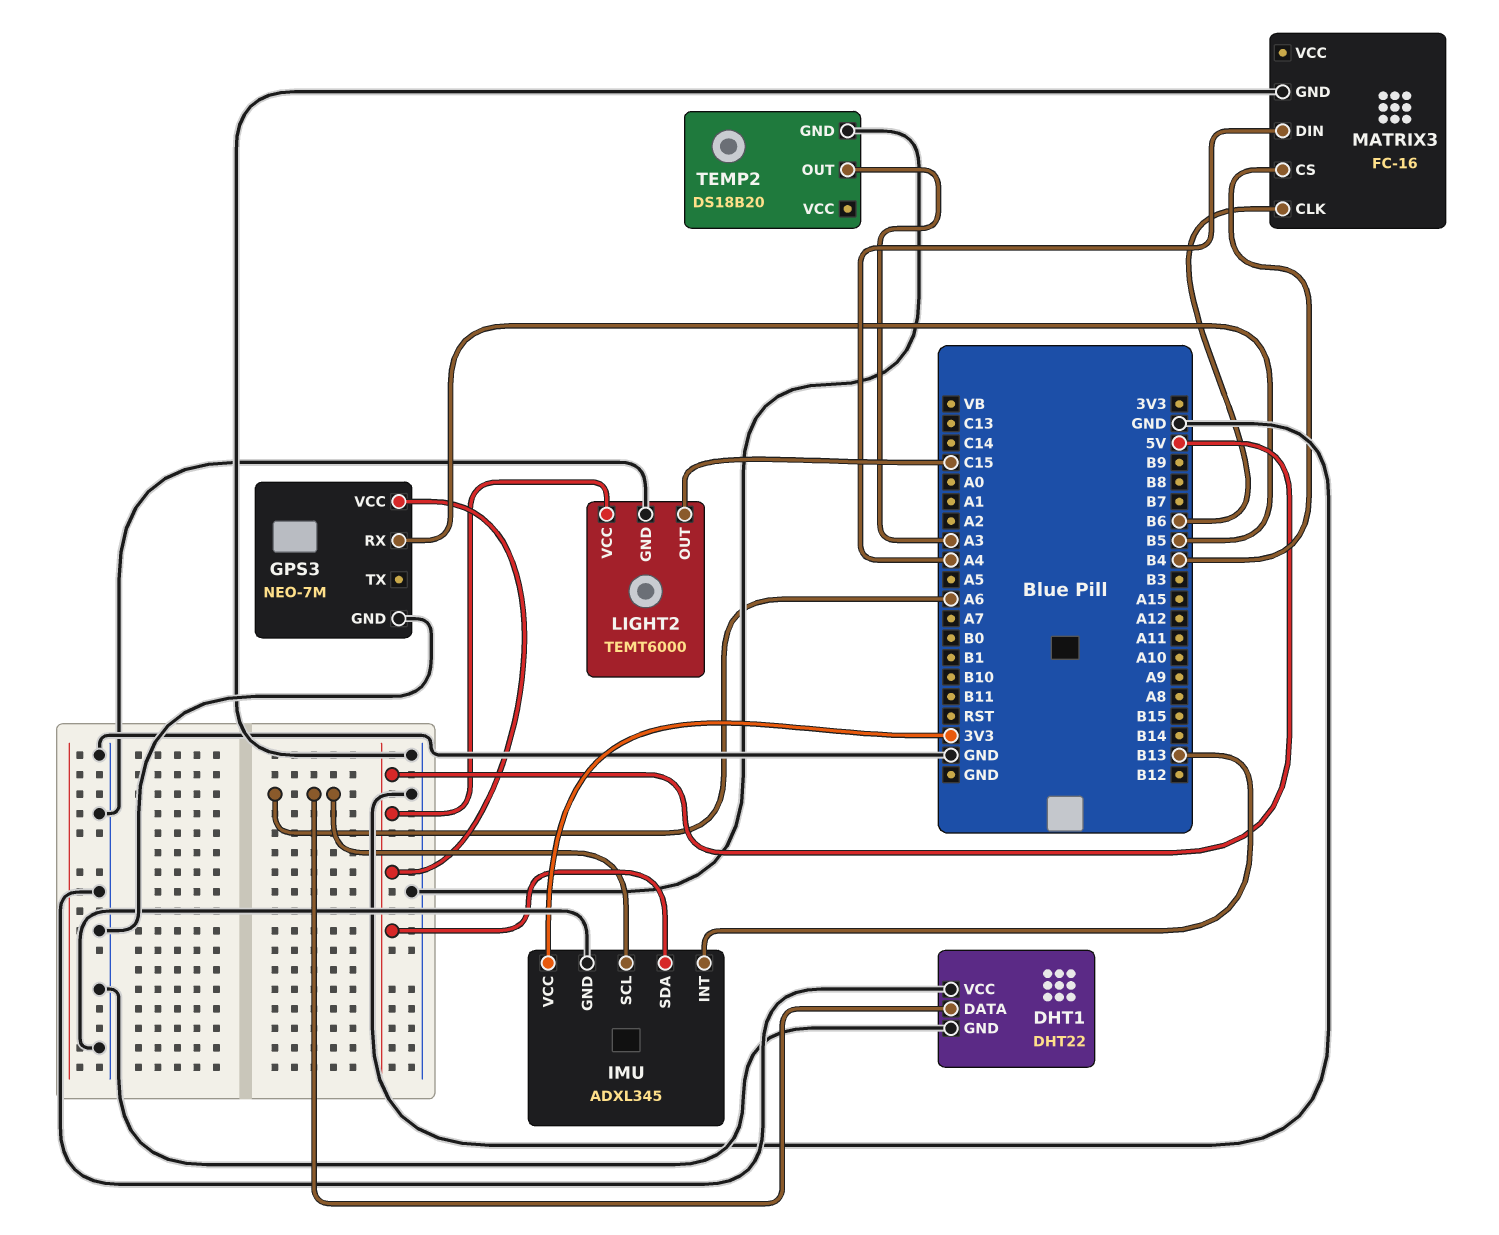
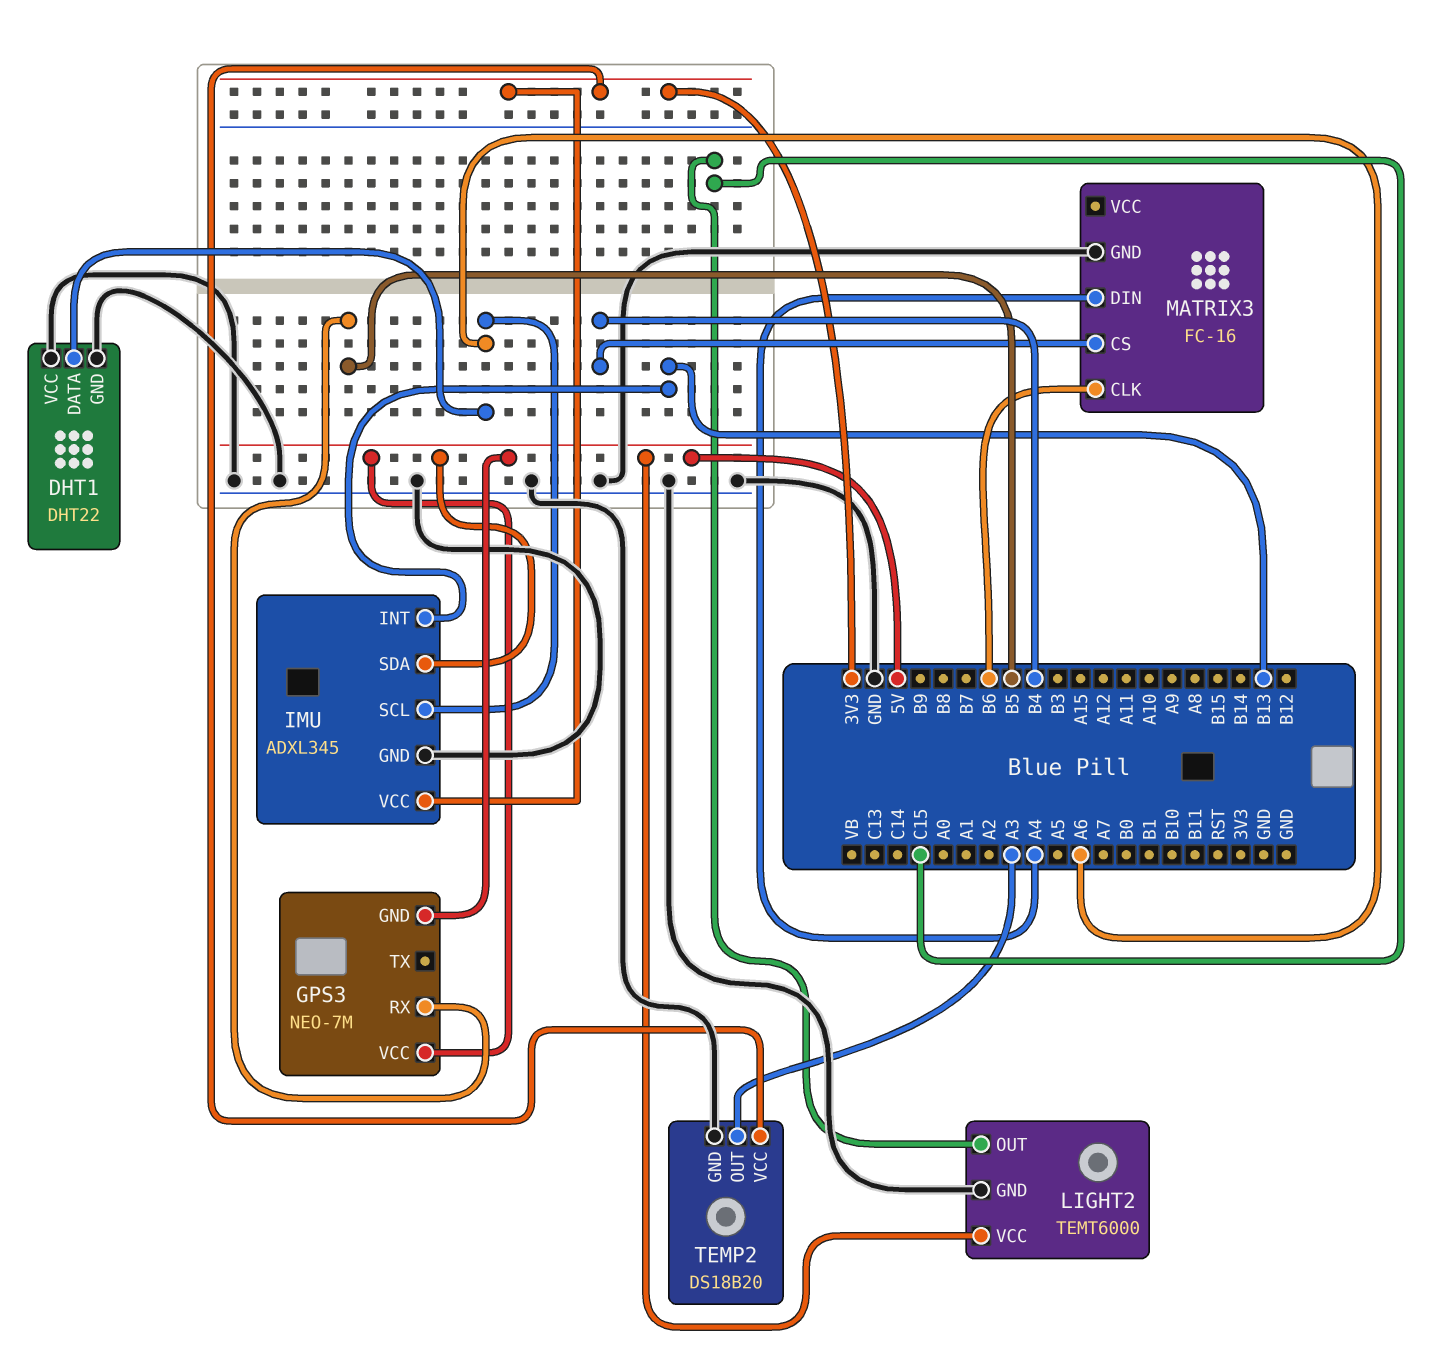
GPS3 pin GND: GND -> 5V
TEMP2 pin VCC: none -> 3V3

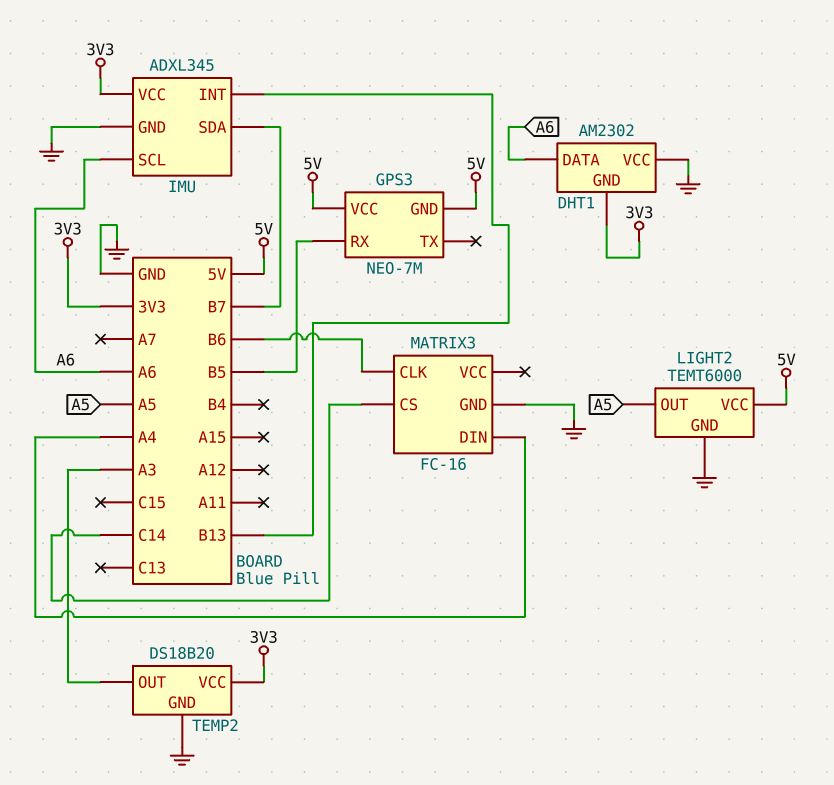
DHT1: DHT22 -> AM2302
DHT1 pin GND: GND -> 3V3
IMU pin SDA: 5V -> B7
LIGHT2 pin OUT: C15 -> A5
MATRIX3 pin CS: B4 -> C14

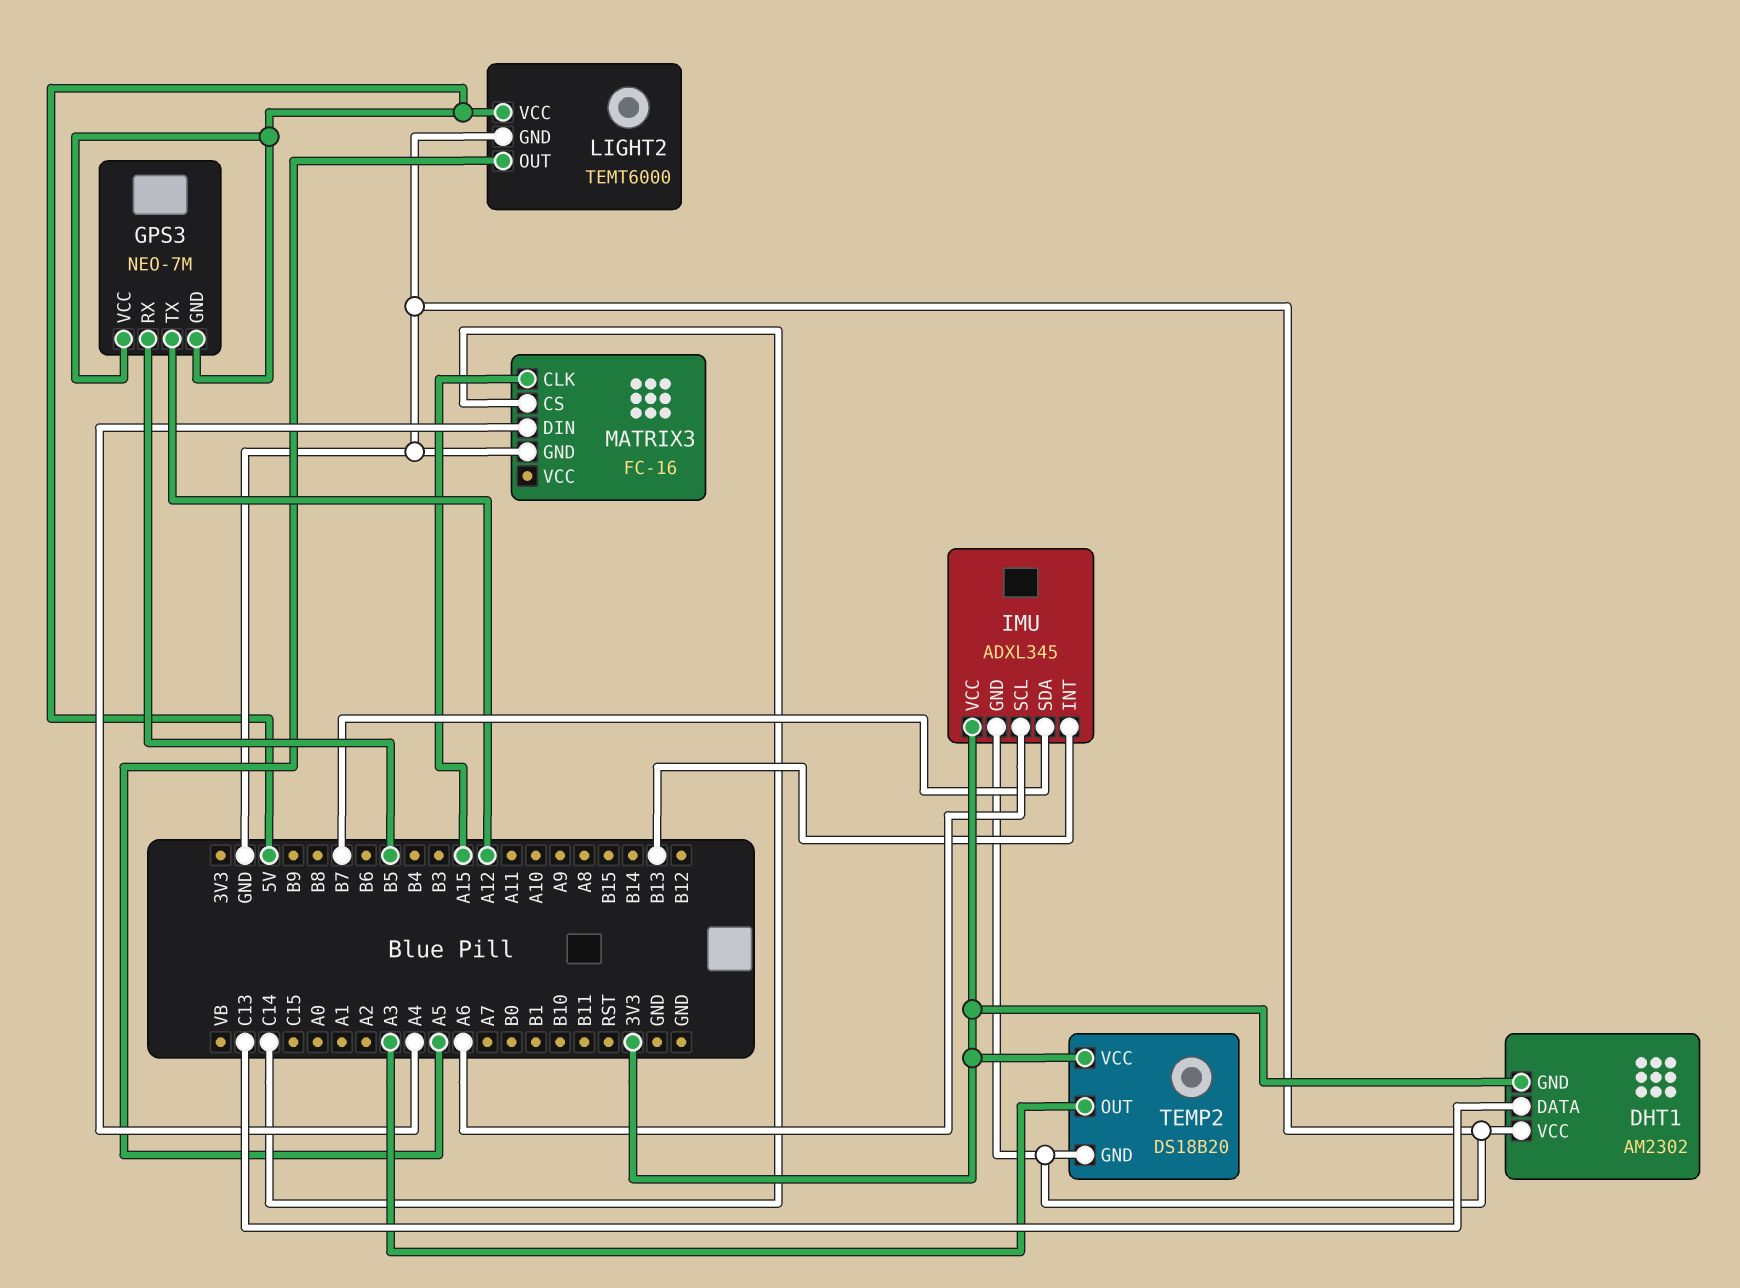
DHT1 pin DATA: A6 -> C13
GPS3 pin TX: none -> A12
MATRIX3 pin CLK: B6 -> A15

